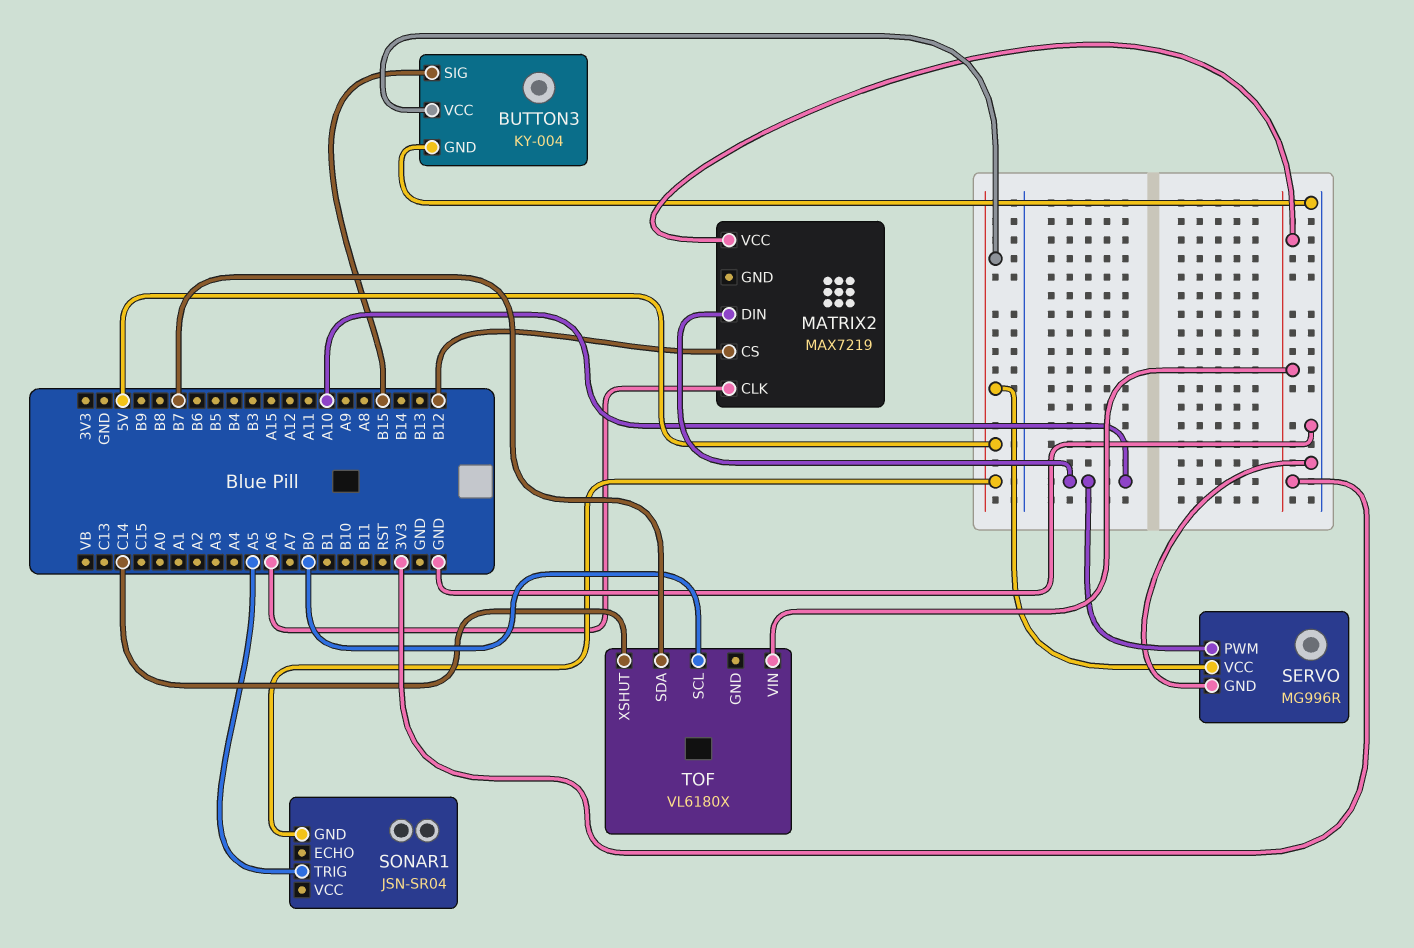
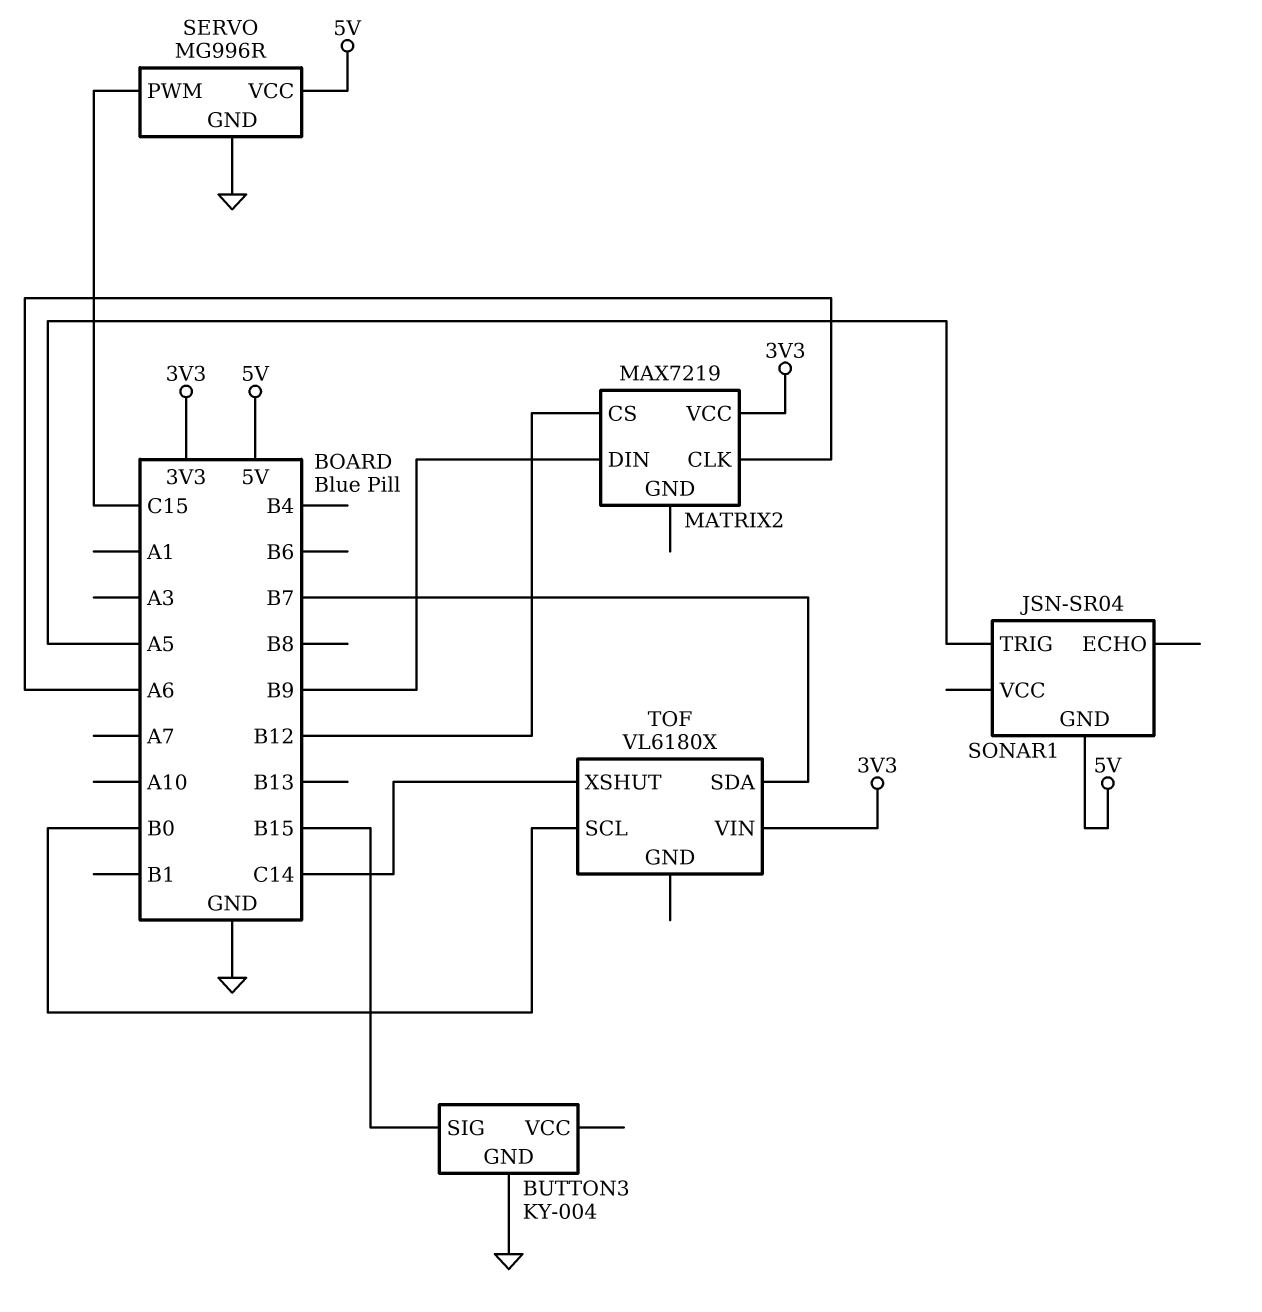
BUTTON3 pin VCC: 5V -> none
MATRIX2 pin DIN: A10 -> B9
SERVO pin PWM: A10 -> C15

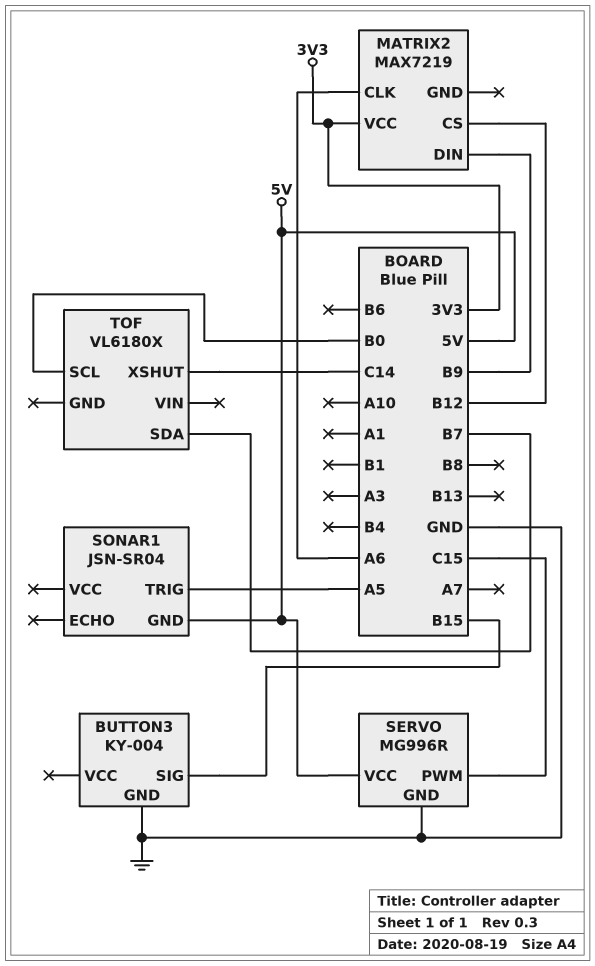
TOF pin VIN: 3V3 -> none

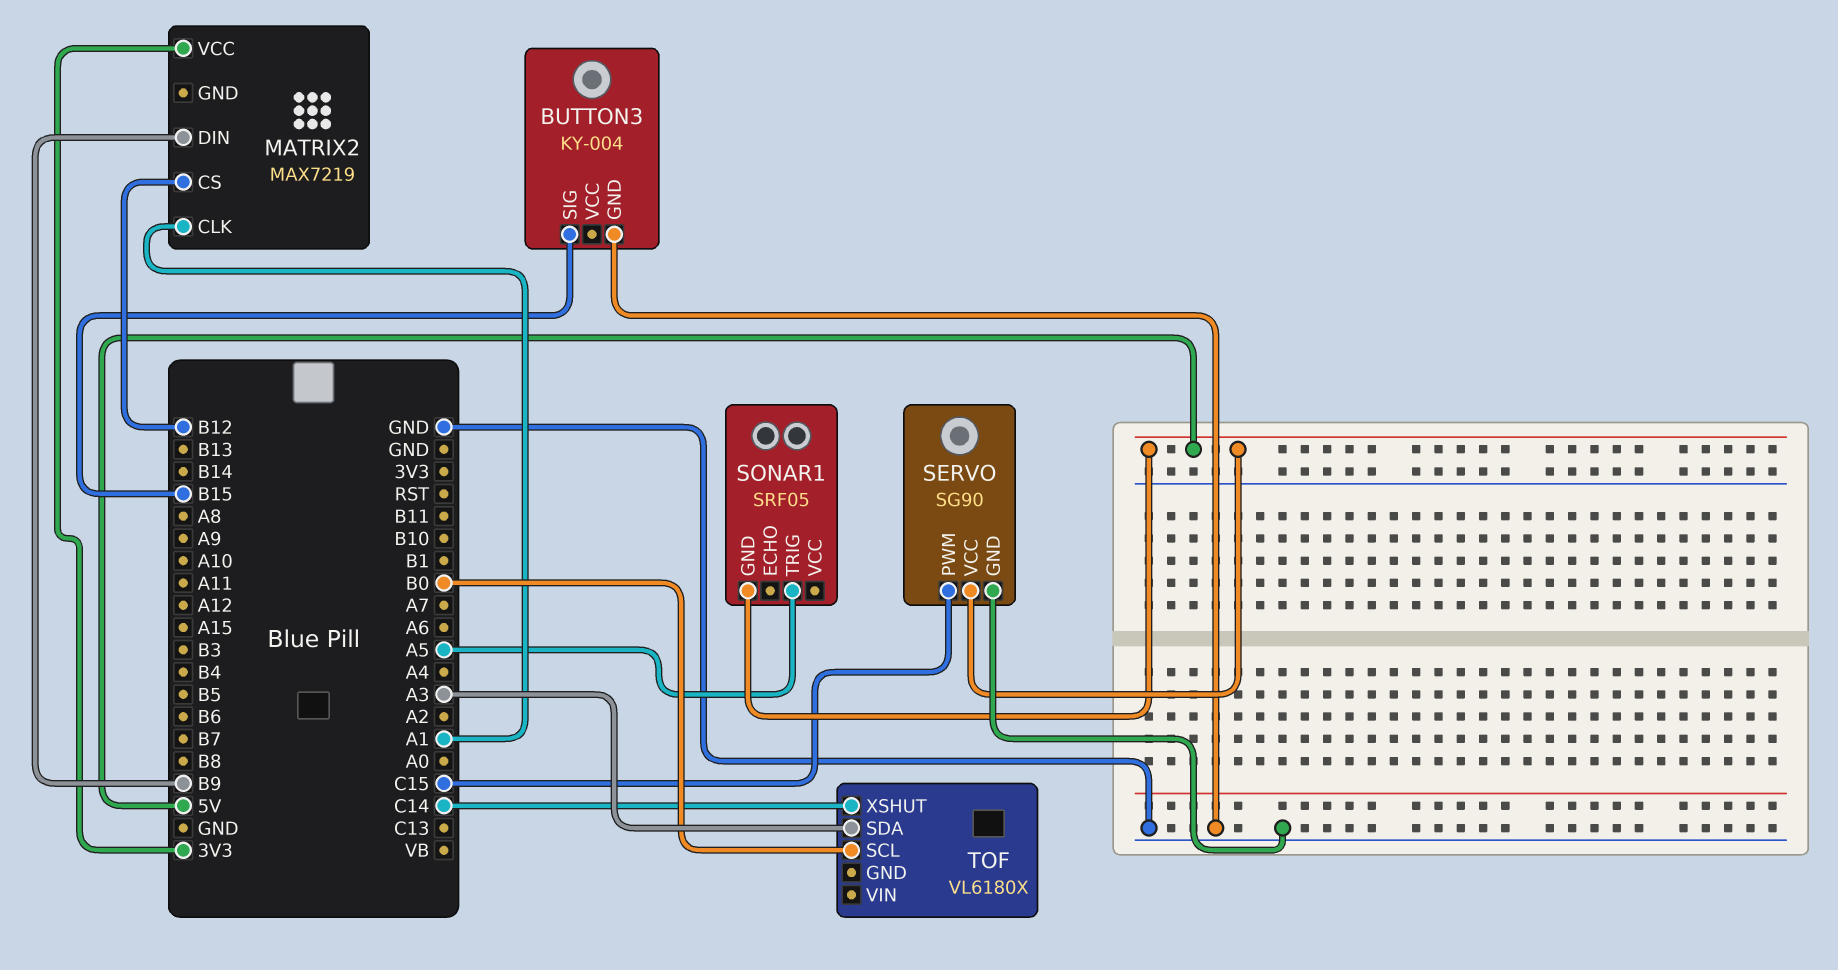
MATRIX2 pin CLK: A6 -> A1
SERVO: MG996R -> SG90
SONAR1: JSN-SR04 -> SRF05
TOF pin SDA: B7 -> A3

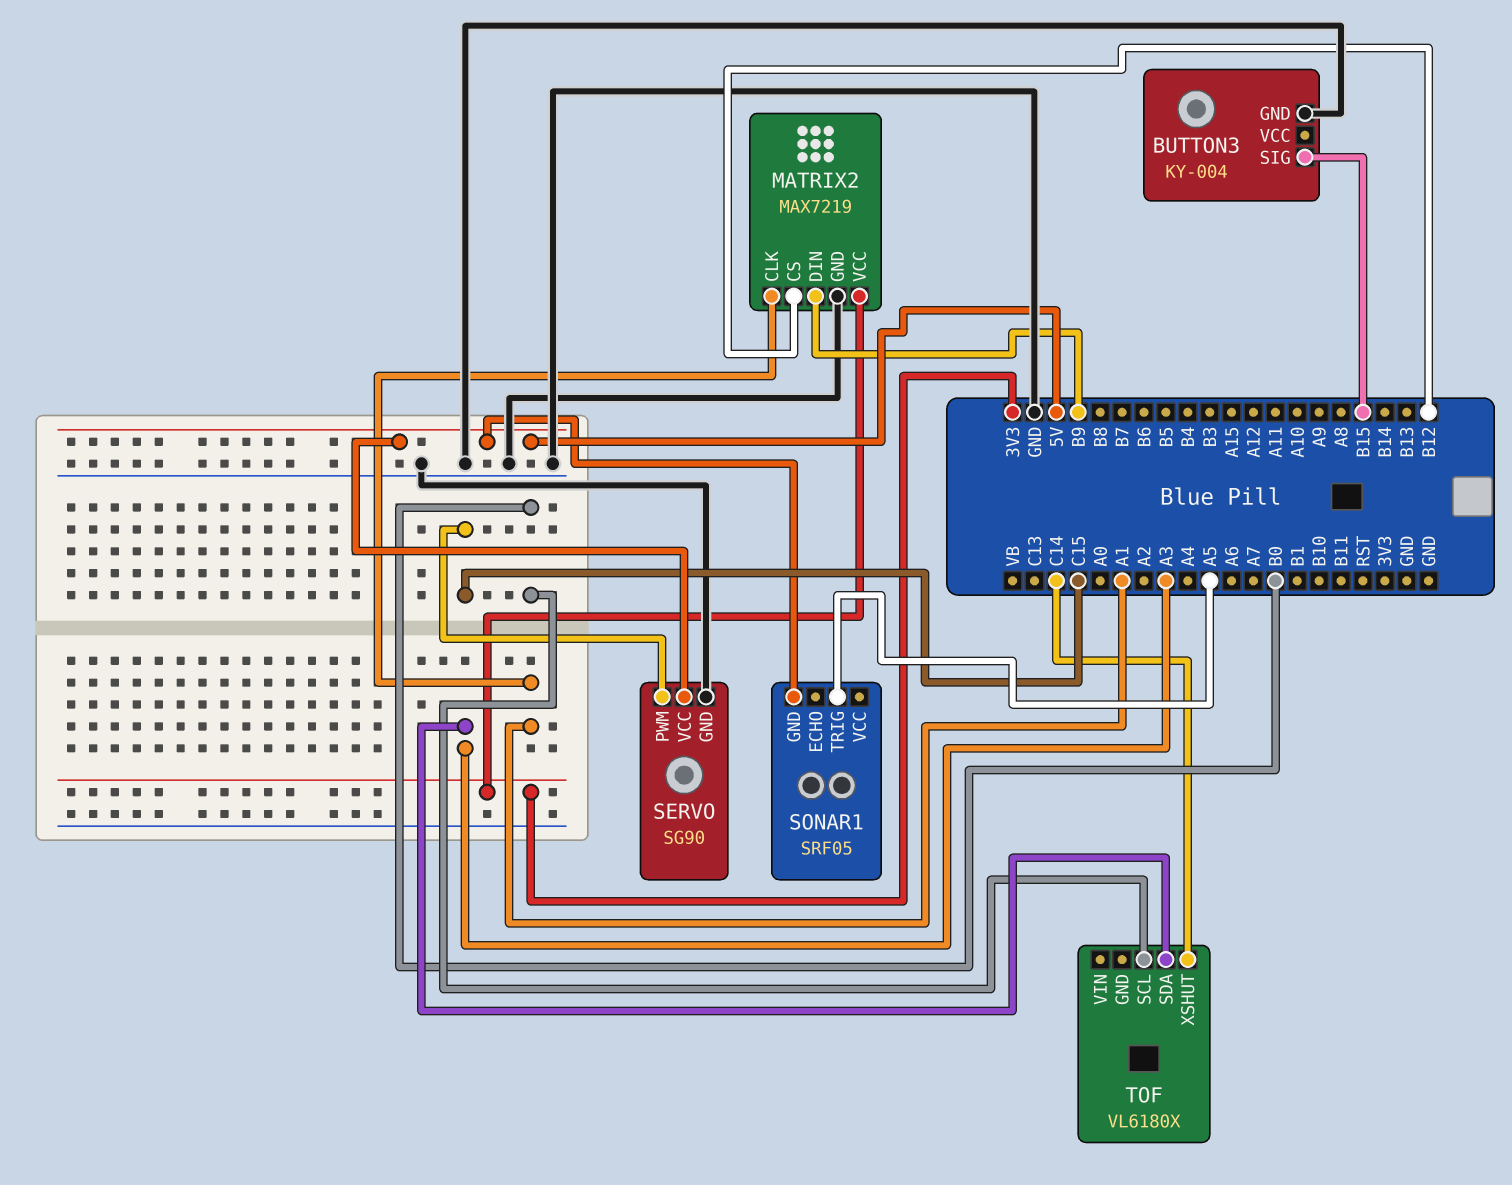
MATRIX2 pin GND: none -> GND

